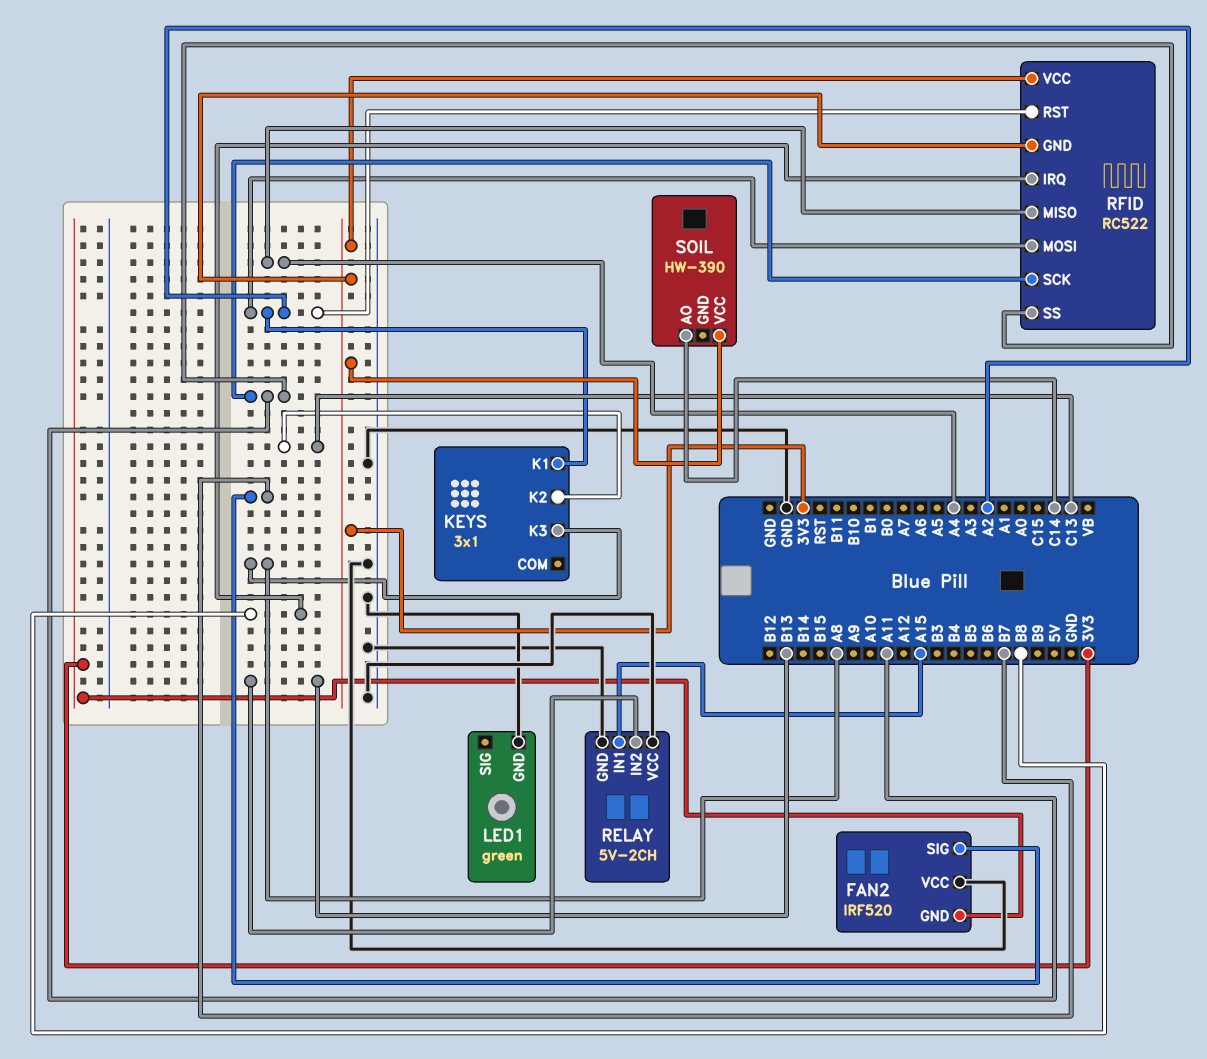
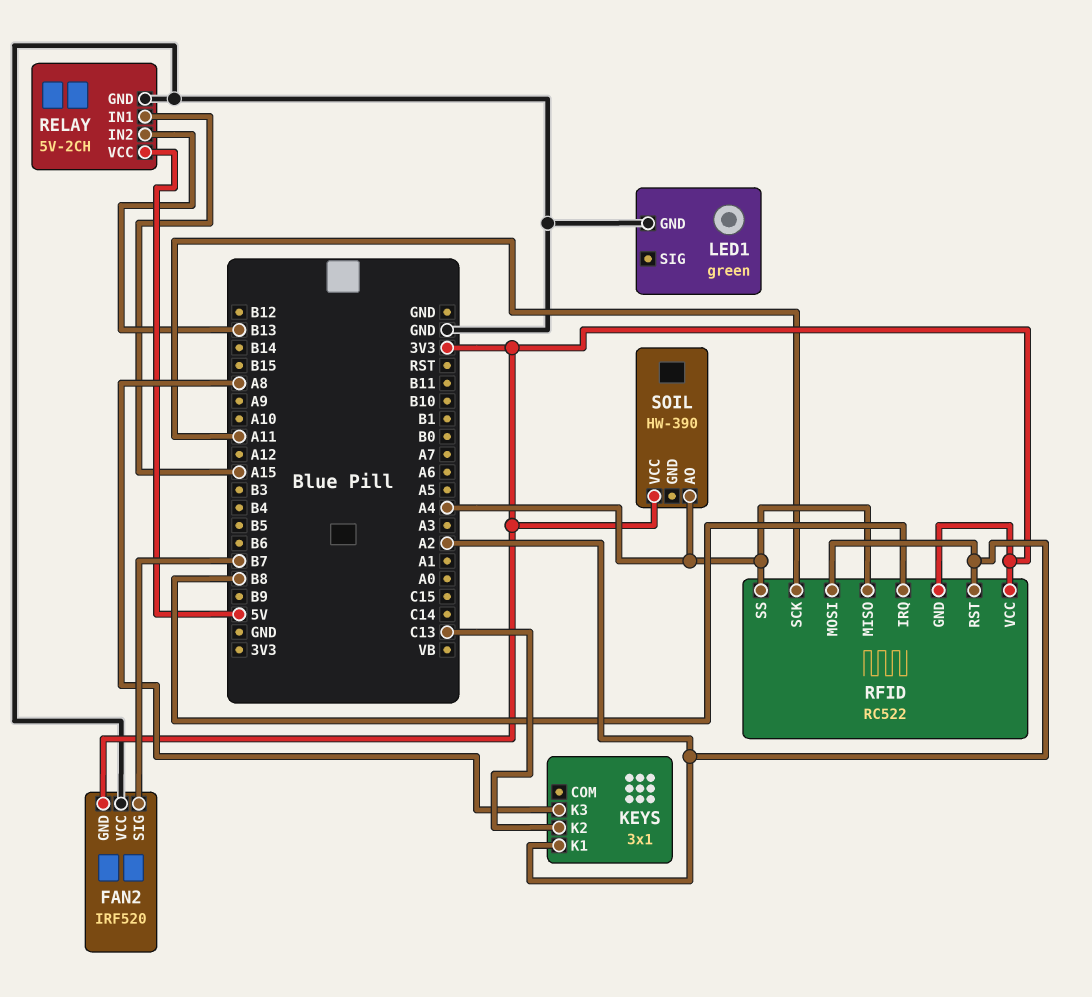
RELAY pin VCC: GND -> 5V
RFID pin SS: A11 -> A4
SOIL pin AO: C14 -> A4

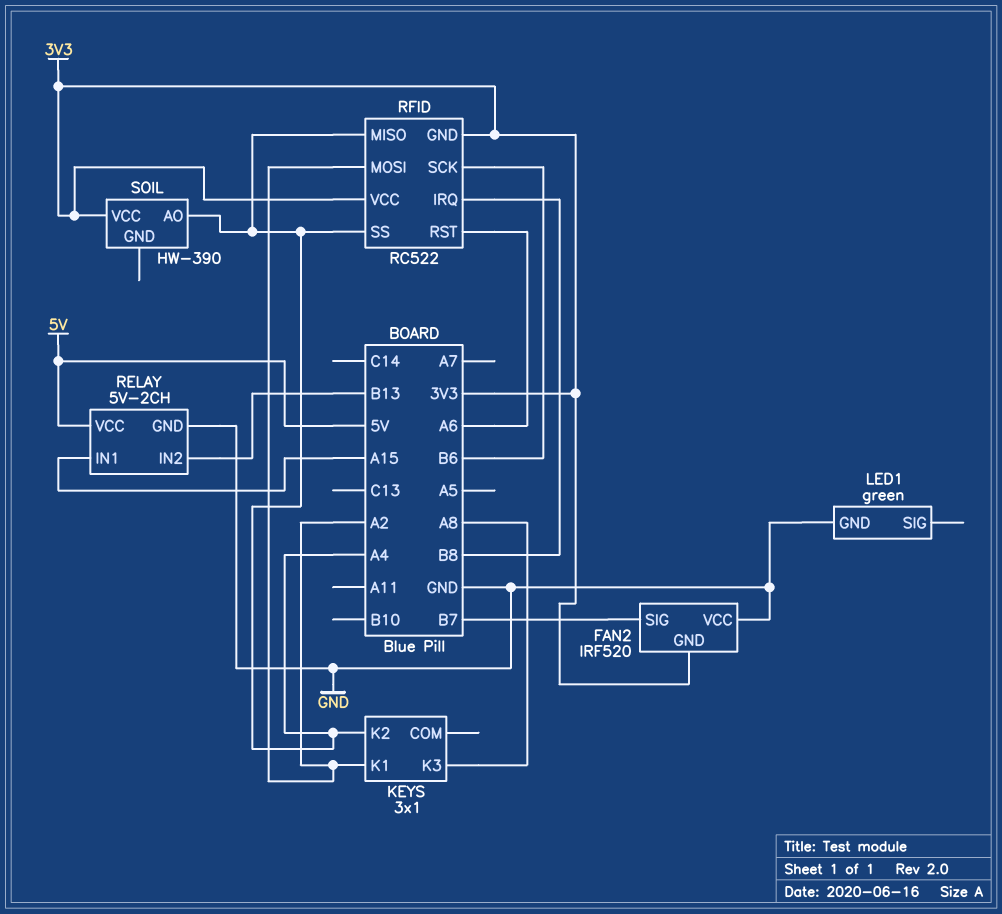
KEYS pin K2: C13 -> A4
RFID pin RST: A2 -> A6
RFID pin SCK: A11 -> B6

